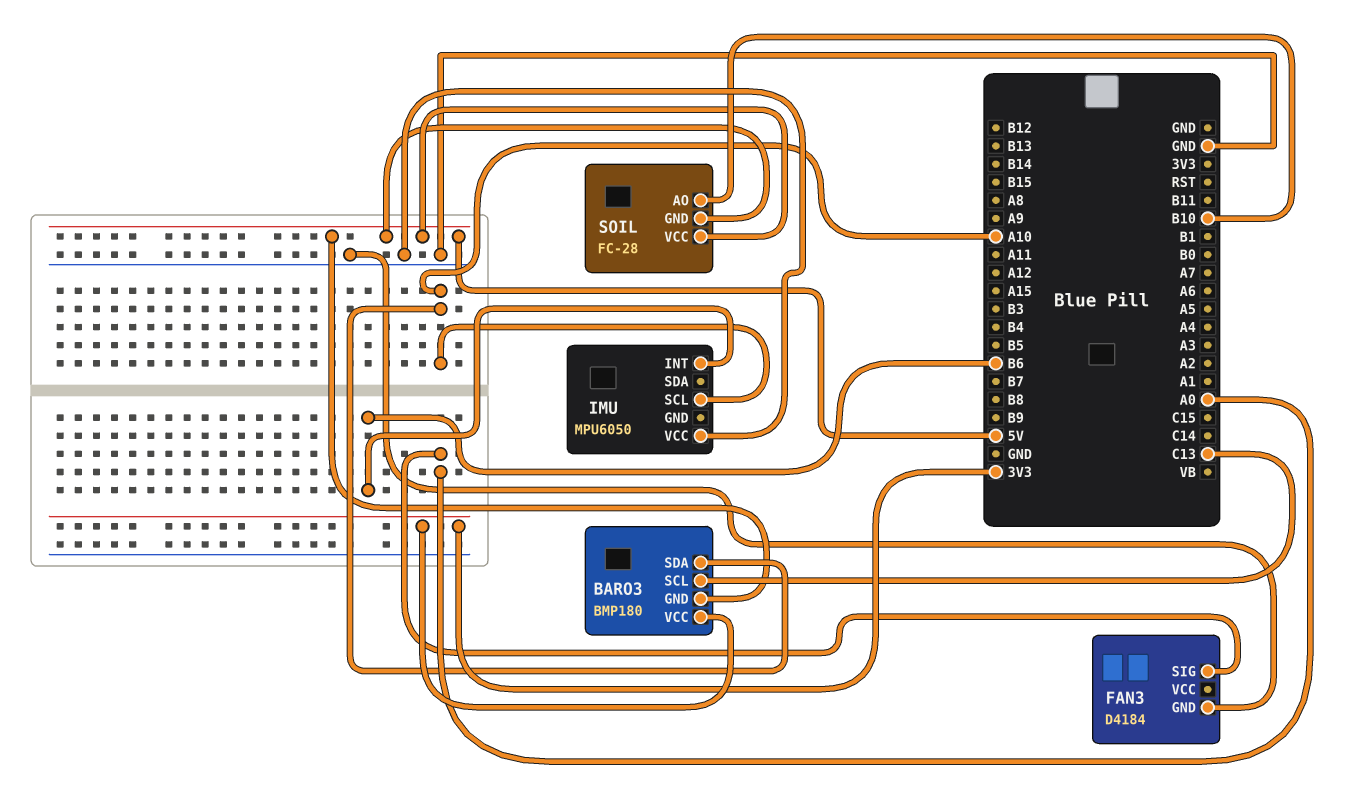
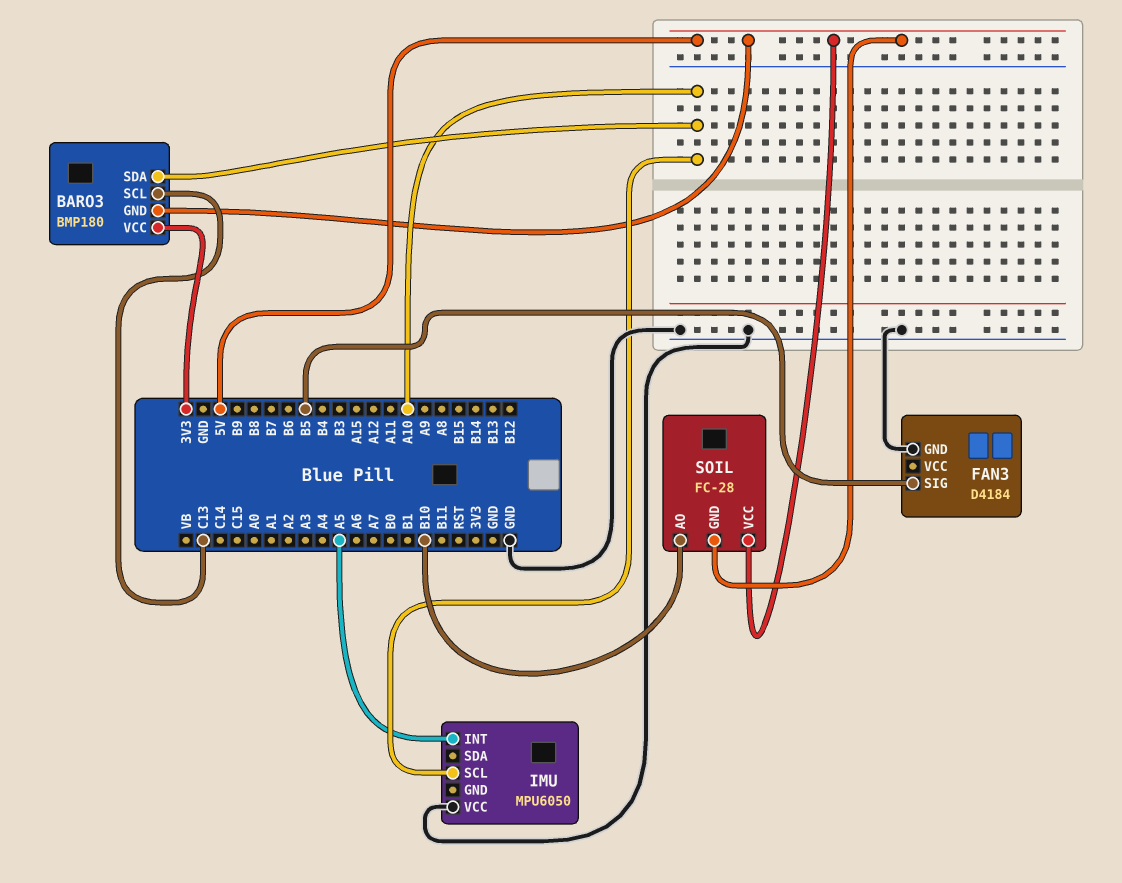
FAN3 pin SIG: A0 -> B5
IMU pin INT: B6 -> A5

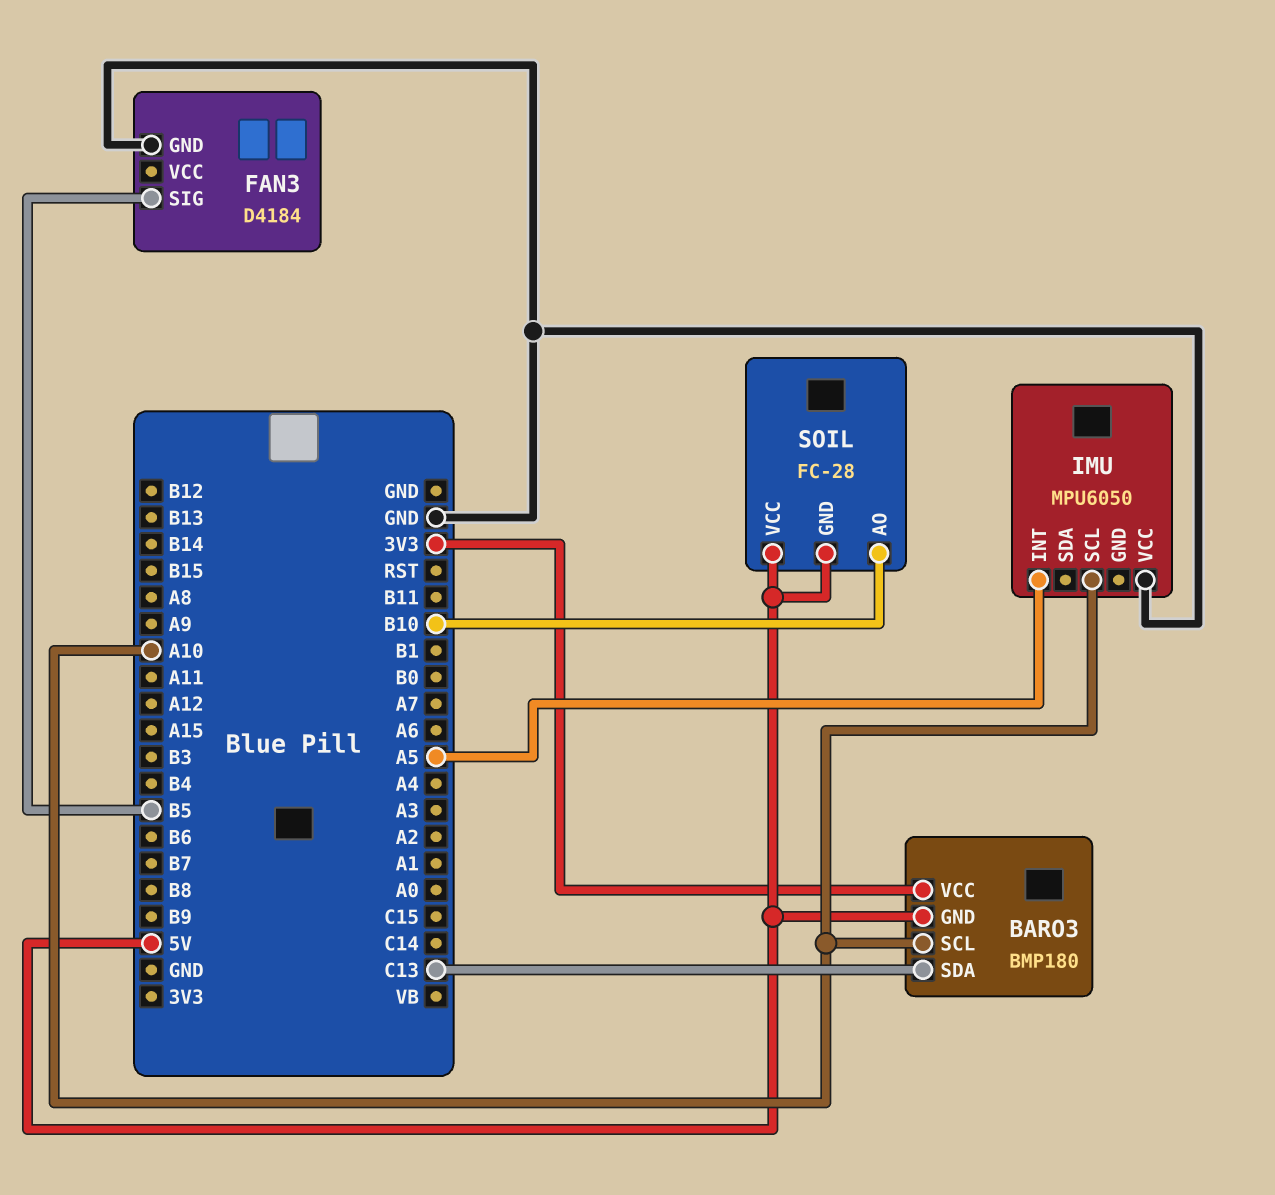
BARO3 pin SCL: C13 -> A10
BARO3 pin SDA: A10 -> C13

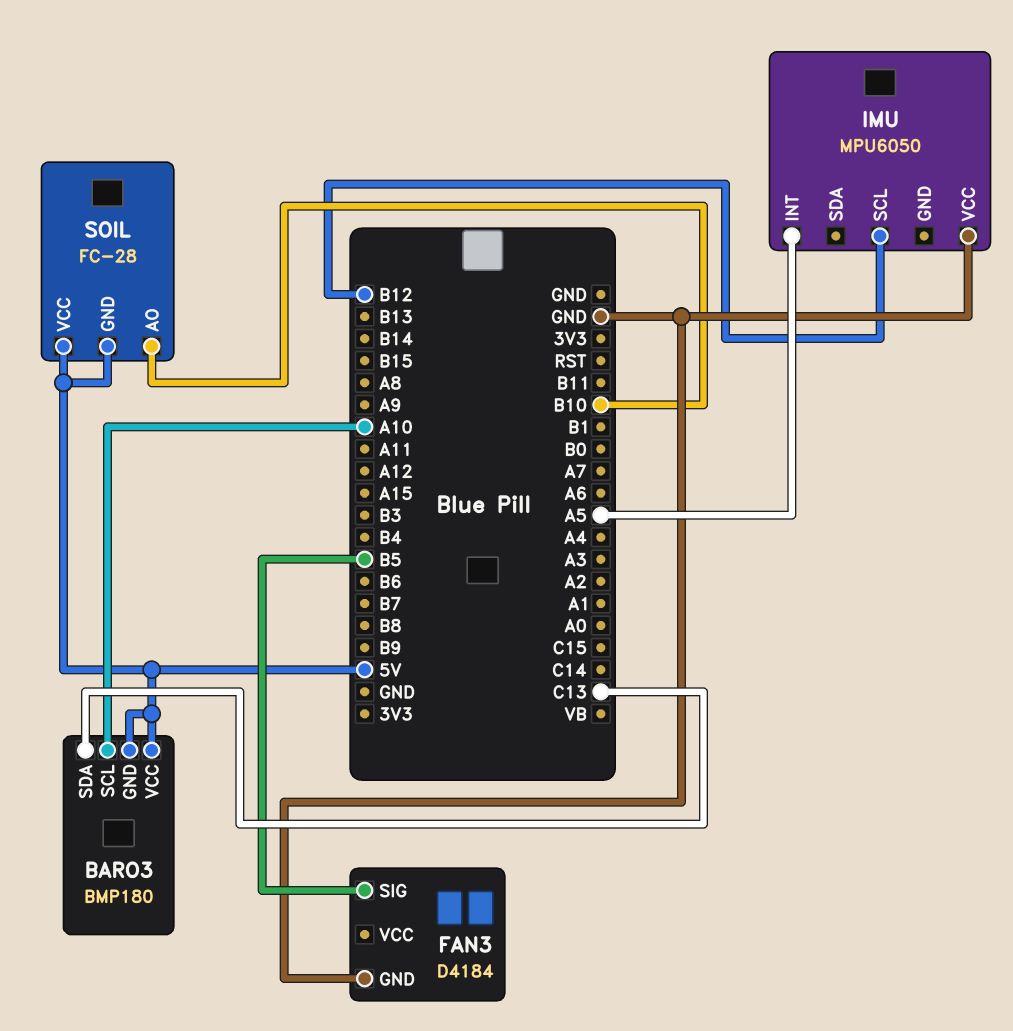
BARO3 pin VCC: 3V3 -> 5V
IMU pin SCL: A10 -> B12

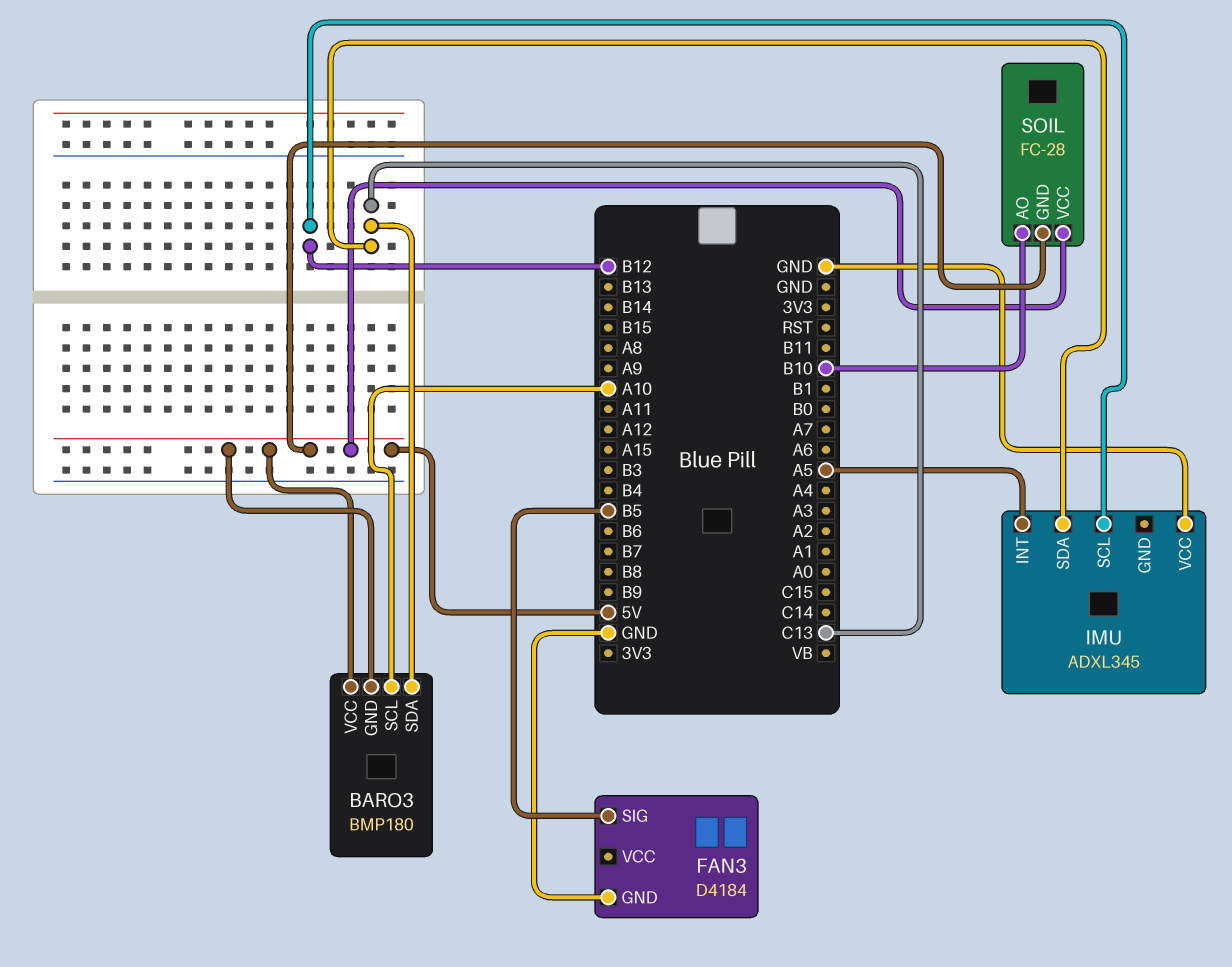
IMU: MPU6050 -> ADXL345
IMU pin SDA: none -> C13

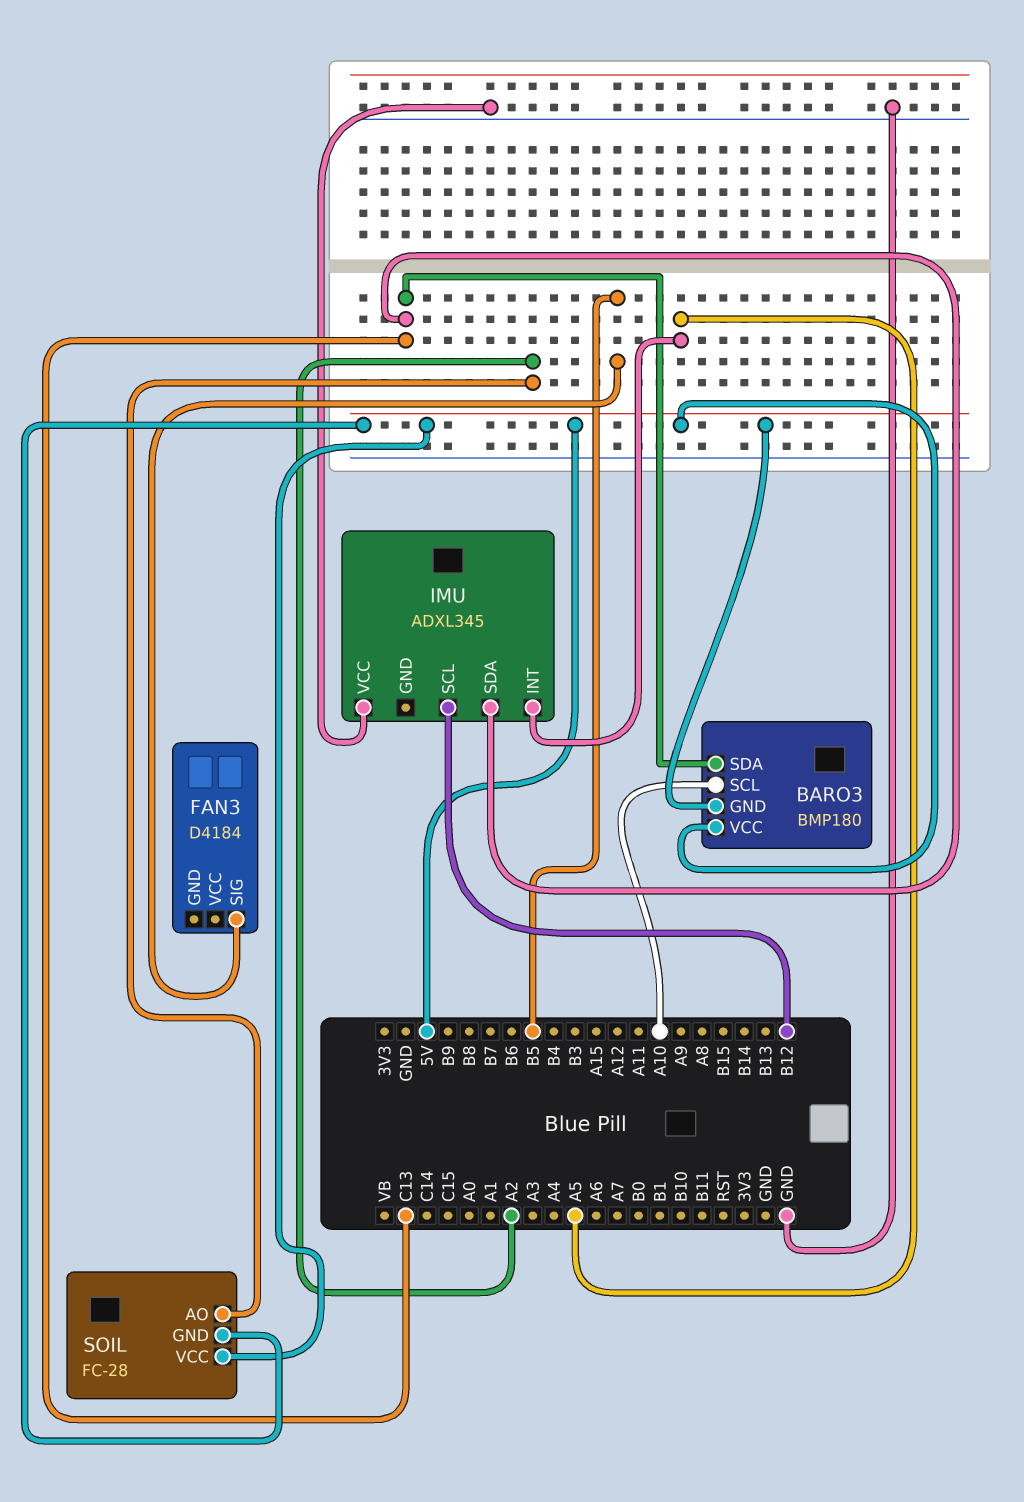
FAN3 pin GND: GND -> none
SOIL pin AO: B10 -> A2

